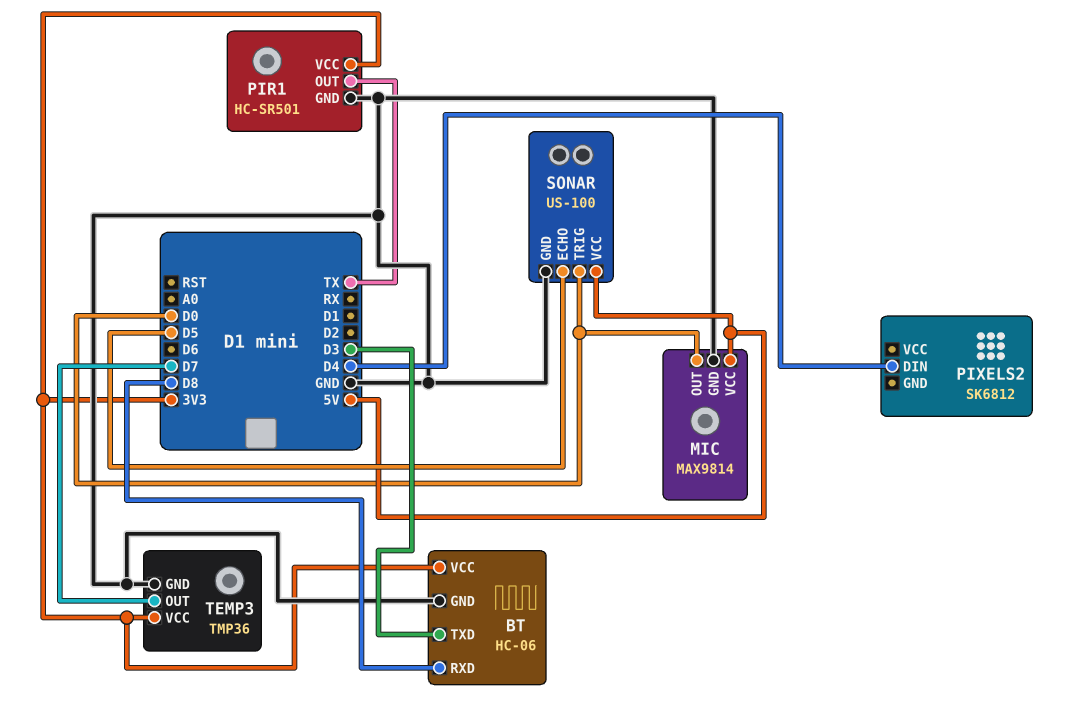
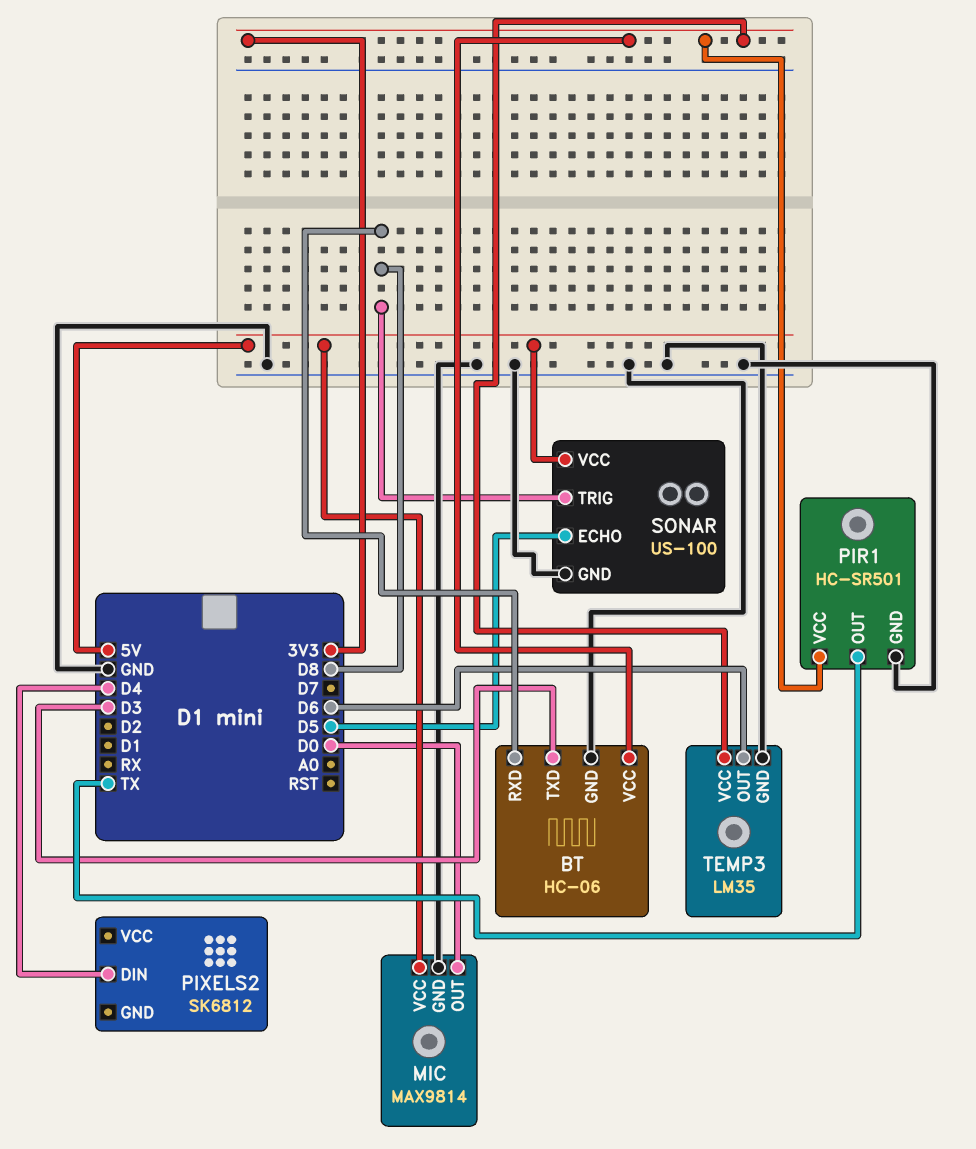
SONAR pin TRIG: D0 -> D8
TEMP3: TMP36 -> LM35
TEMP3 pin OUT: D7 -> D6

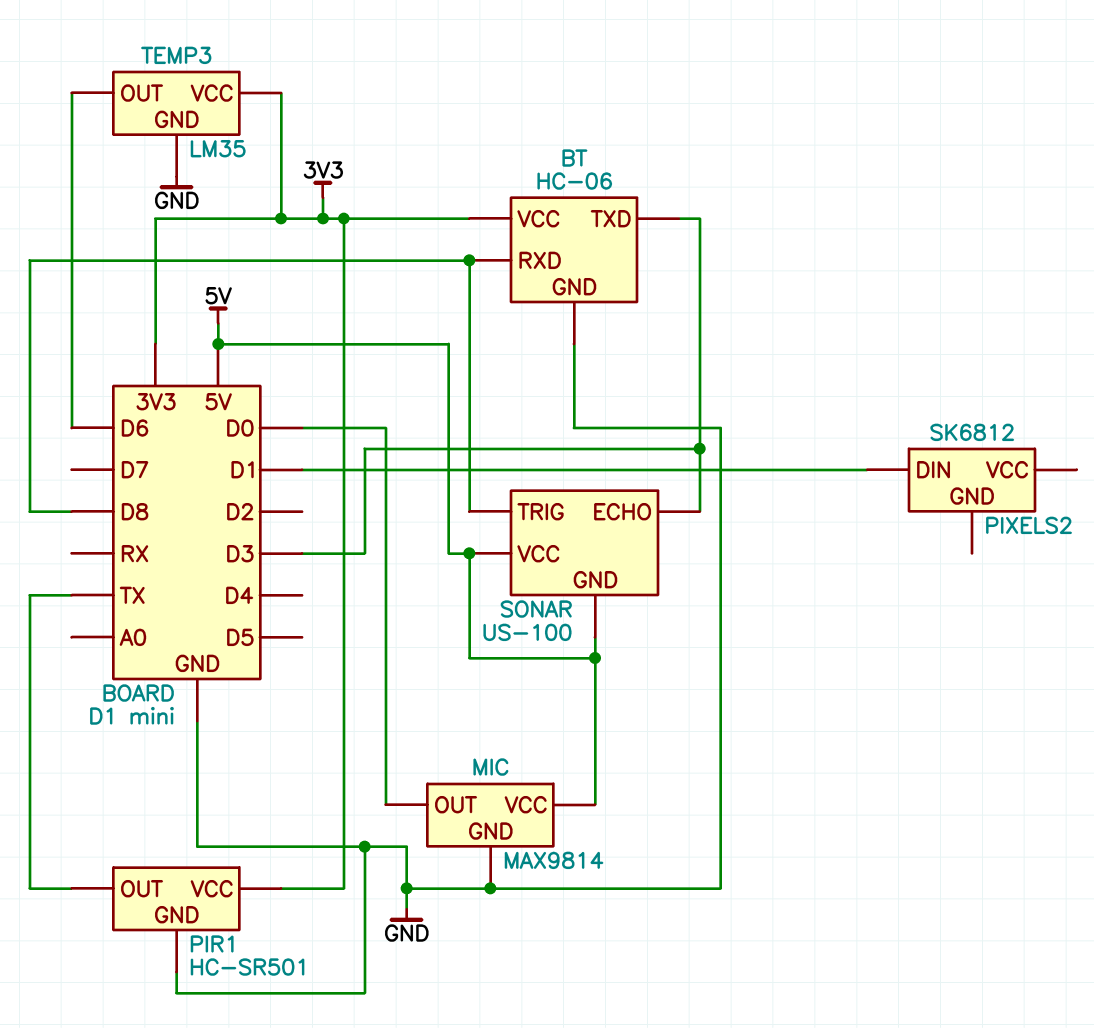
PIXELS2 pin DIN: D4 -> D1
SONAR pin ECHO: D5 -> D3
SONAR pin GND: GND -> 5V

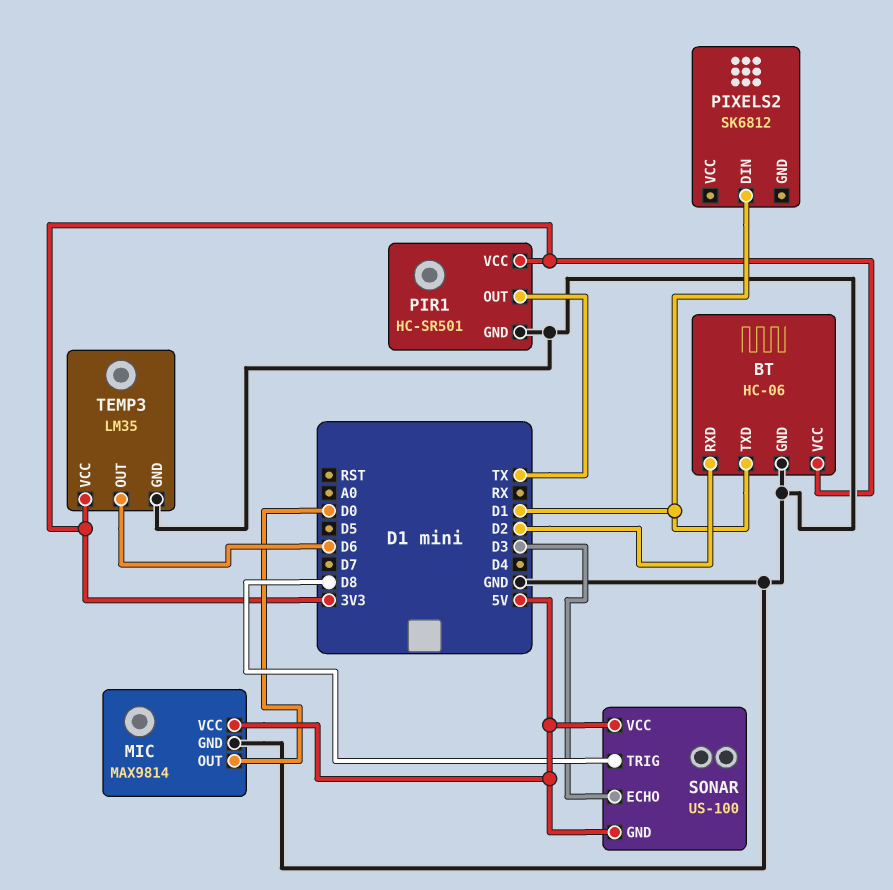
BT pin RXD: D8 -> D2
BT pin TXD: D3 -> D1

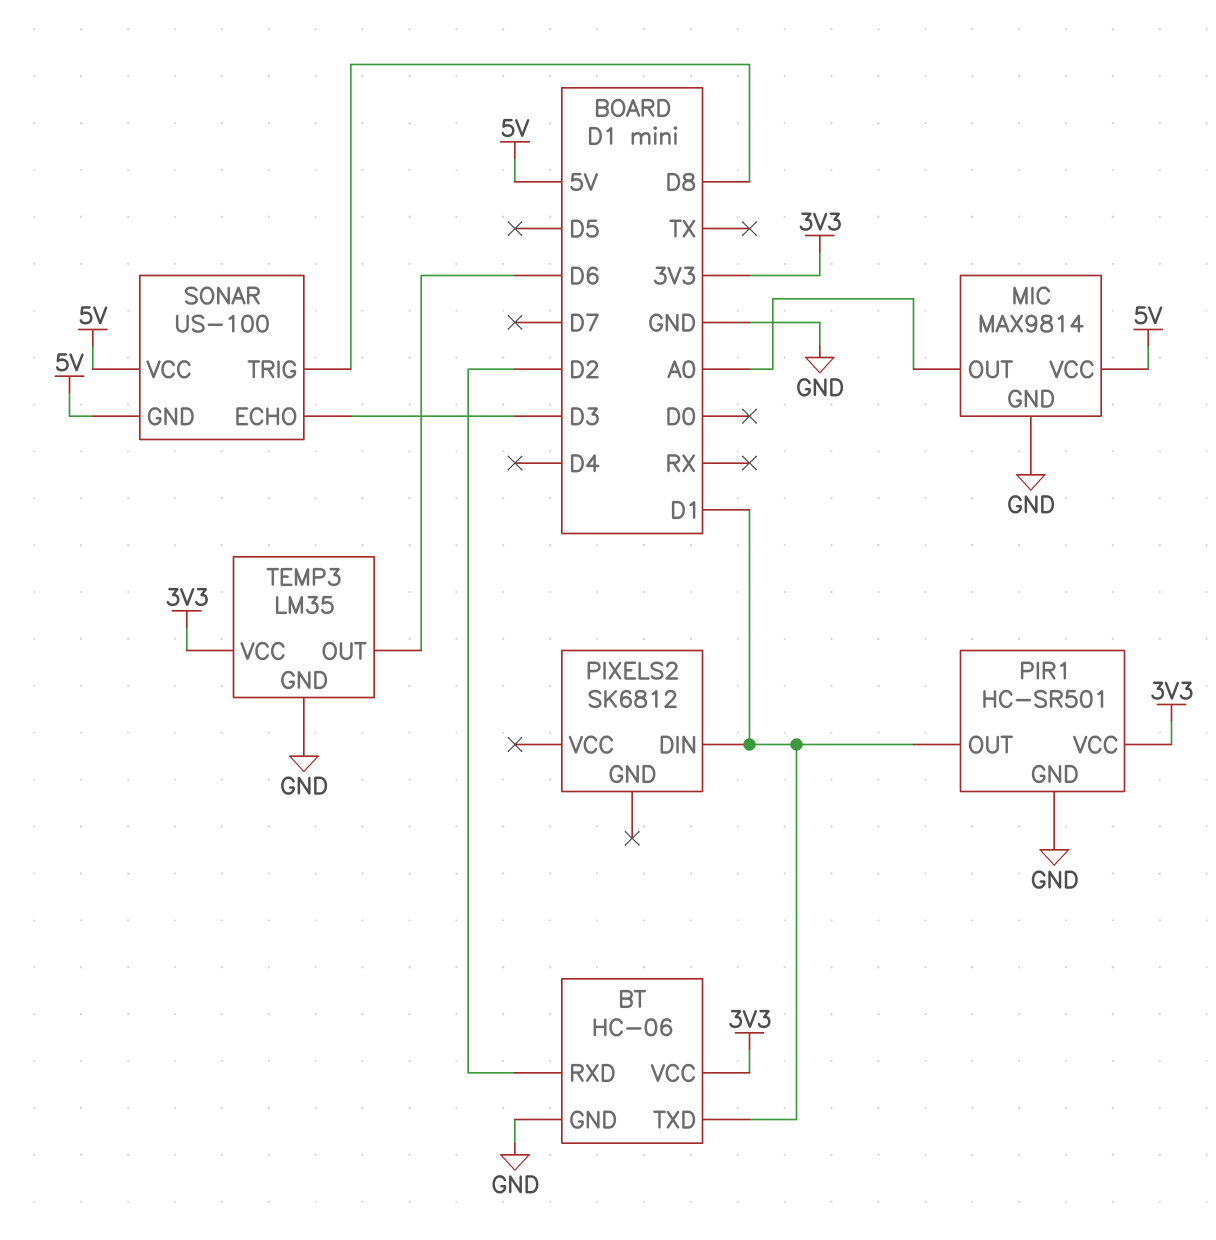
MIC pin OUT: D0 -> A0
PIR1 pin OUT: TX -> D1

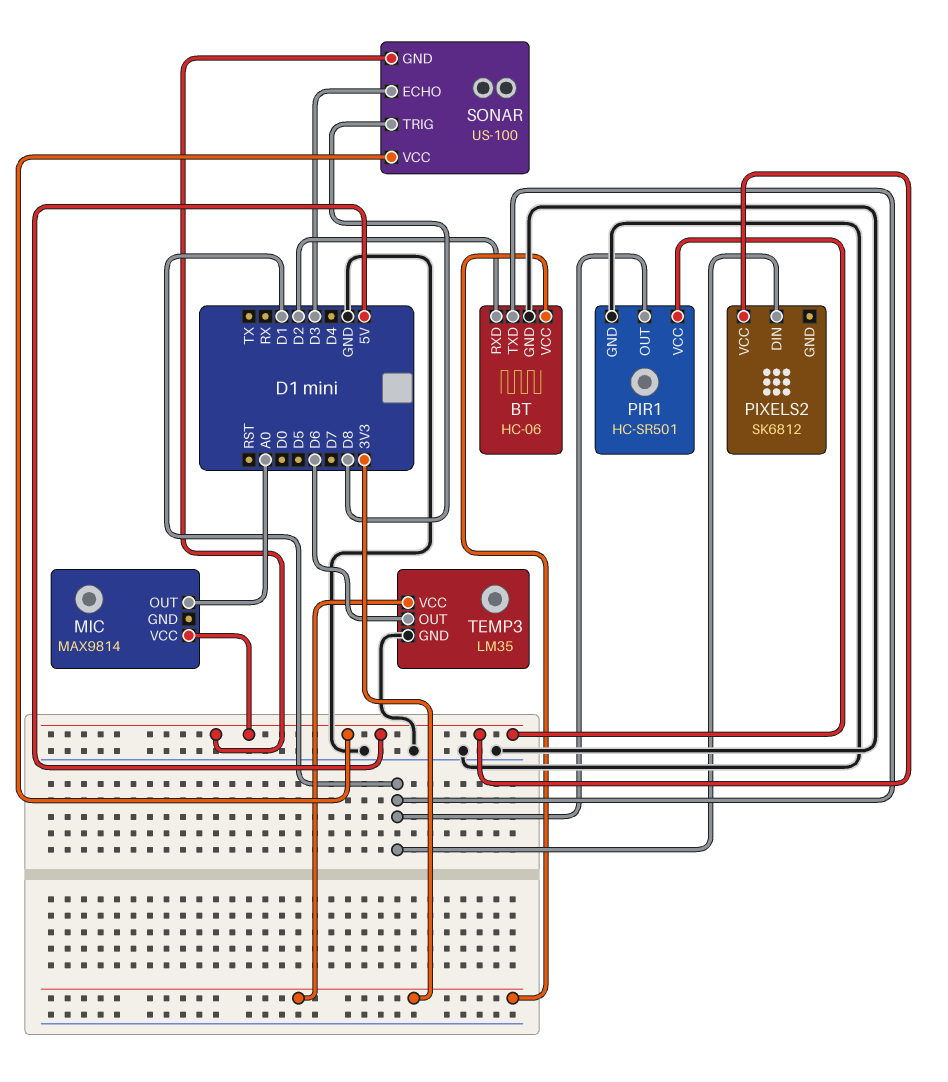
MIC pin GND: GND -> none
PIR1 pin VCC: 3V3 -> 5V
PIXELS2 pin VCC: none -> 5V

